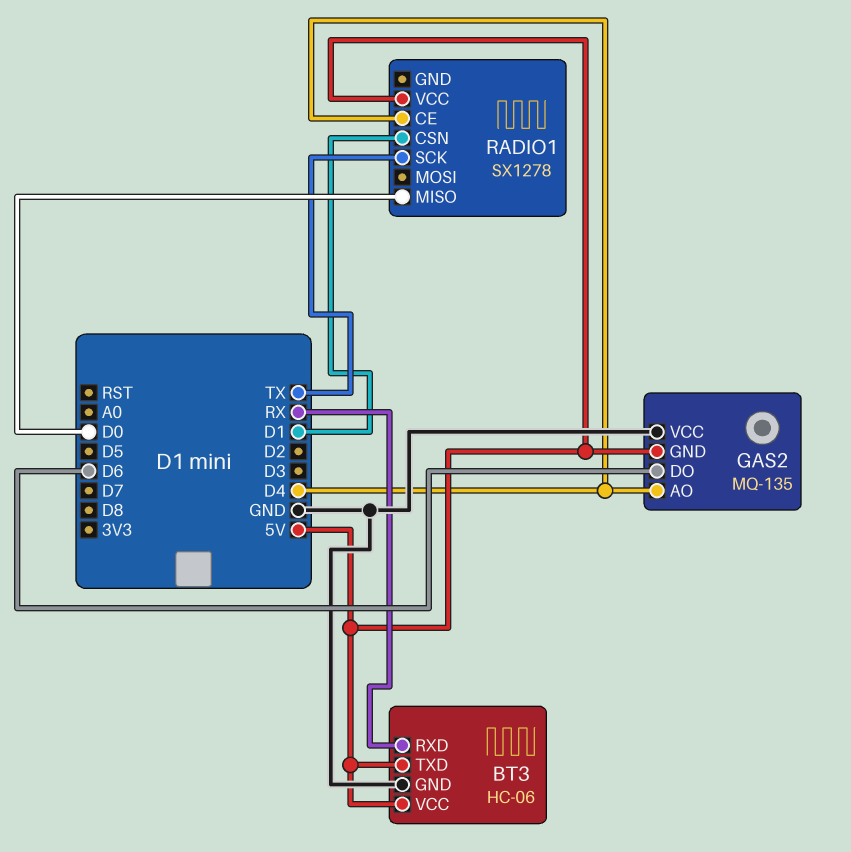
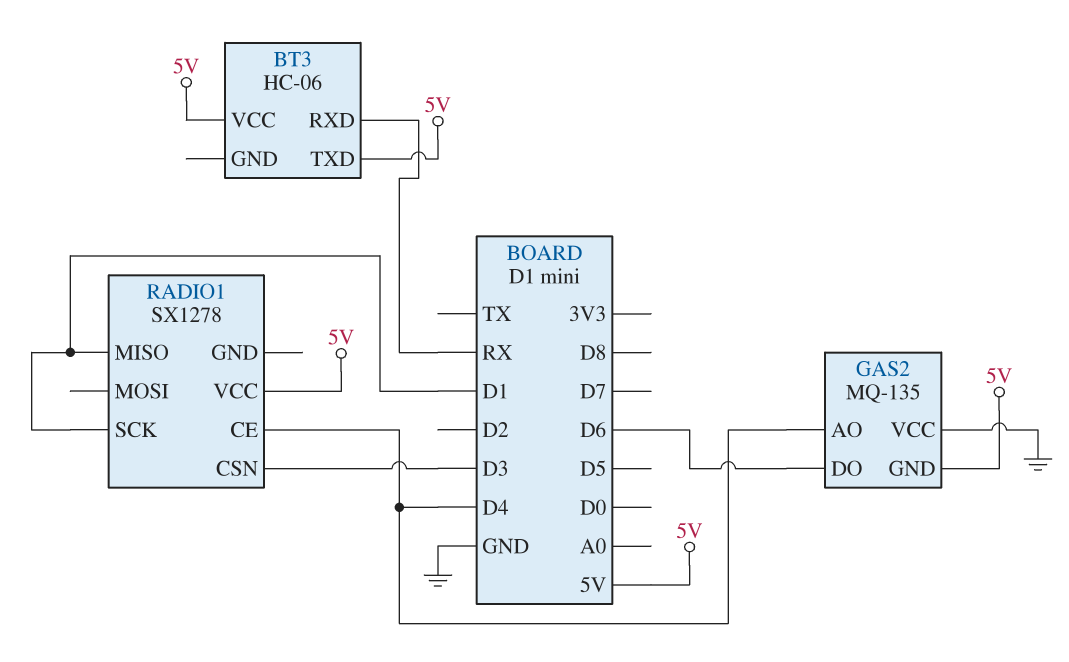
BT3 pin GND: GND -> none
RADIO1 pin CSN: D1 -> D3
RADIO1 pin MISO: D0 -> D1
RADIO1 pin SCK: TX -> D1

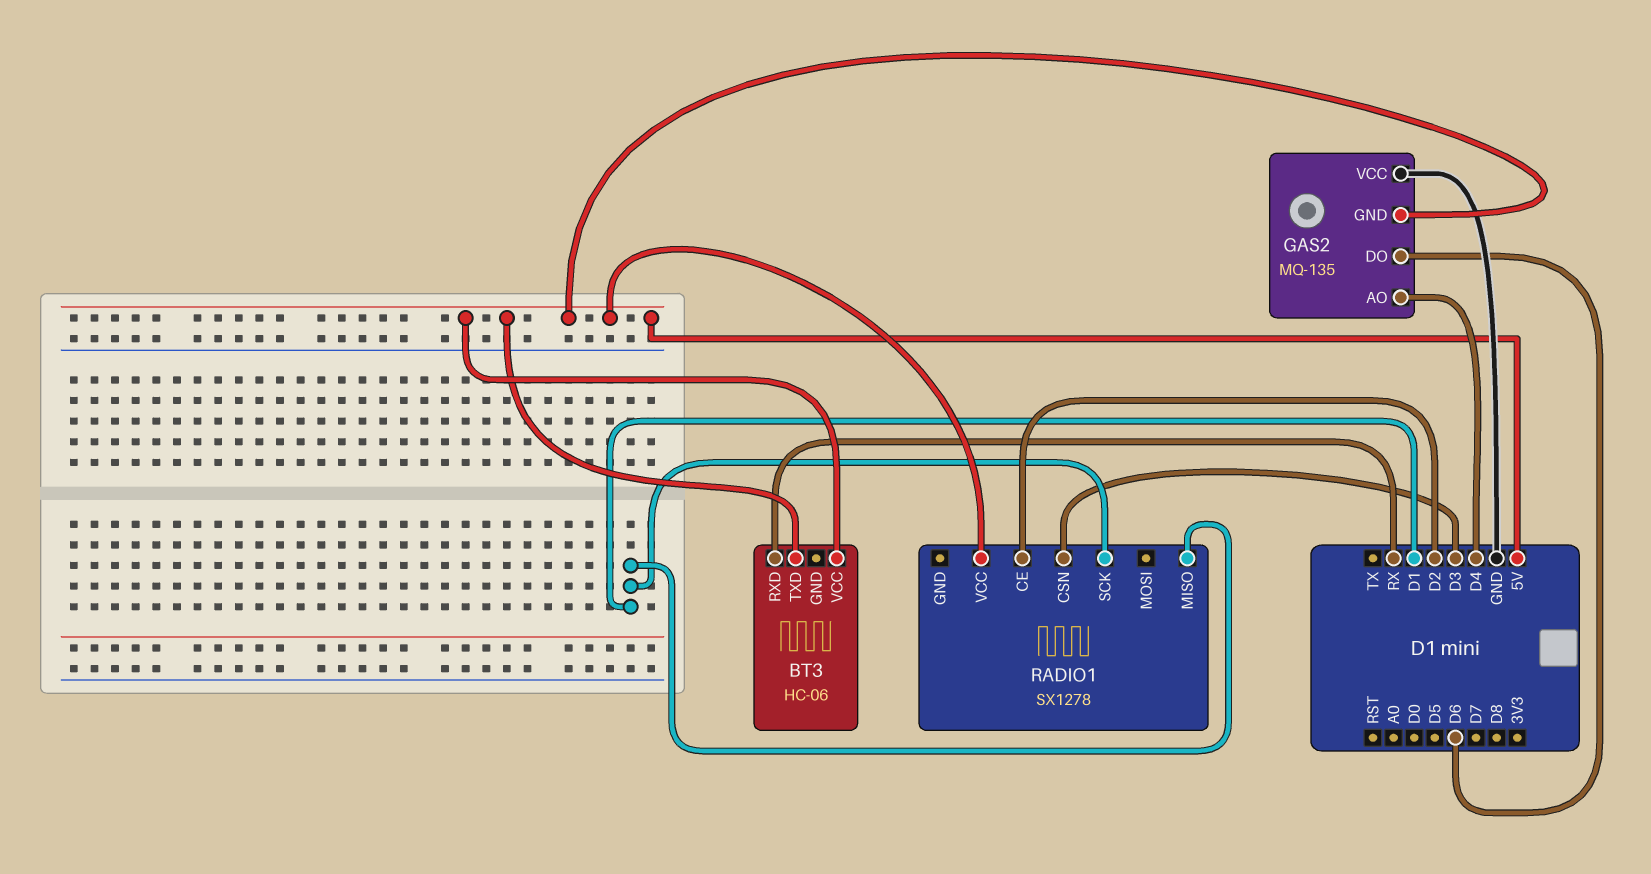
RADIO1 pin CE: D4 -> D2

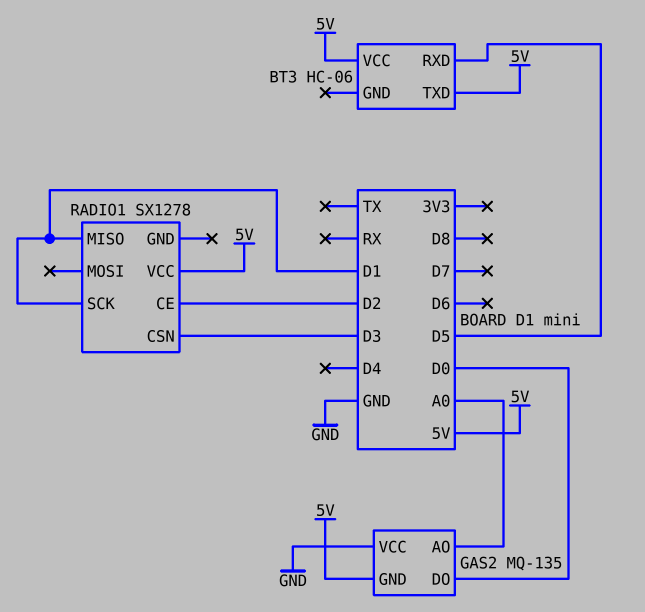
BT3 pin RXD: RX -> D5
GAS2 pin AO: D4 -> A0
GAS2 pin DO: D6 -> D0

